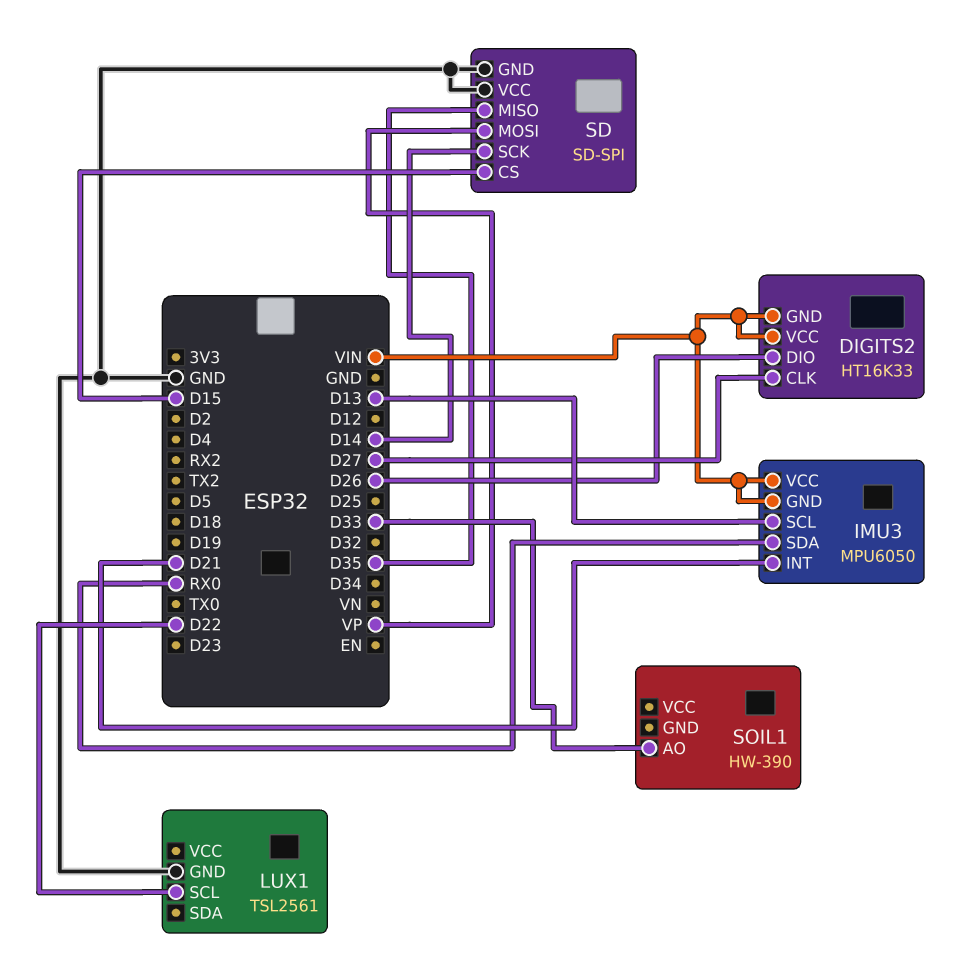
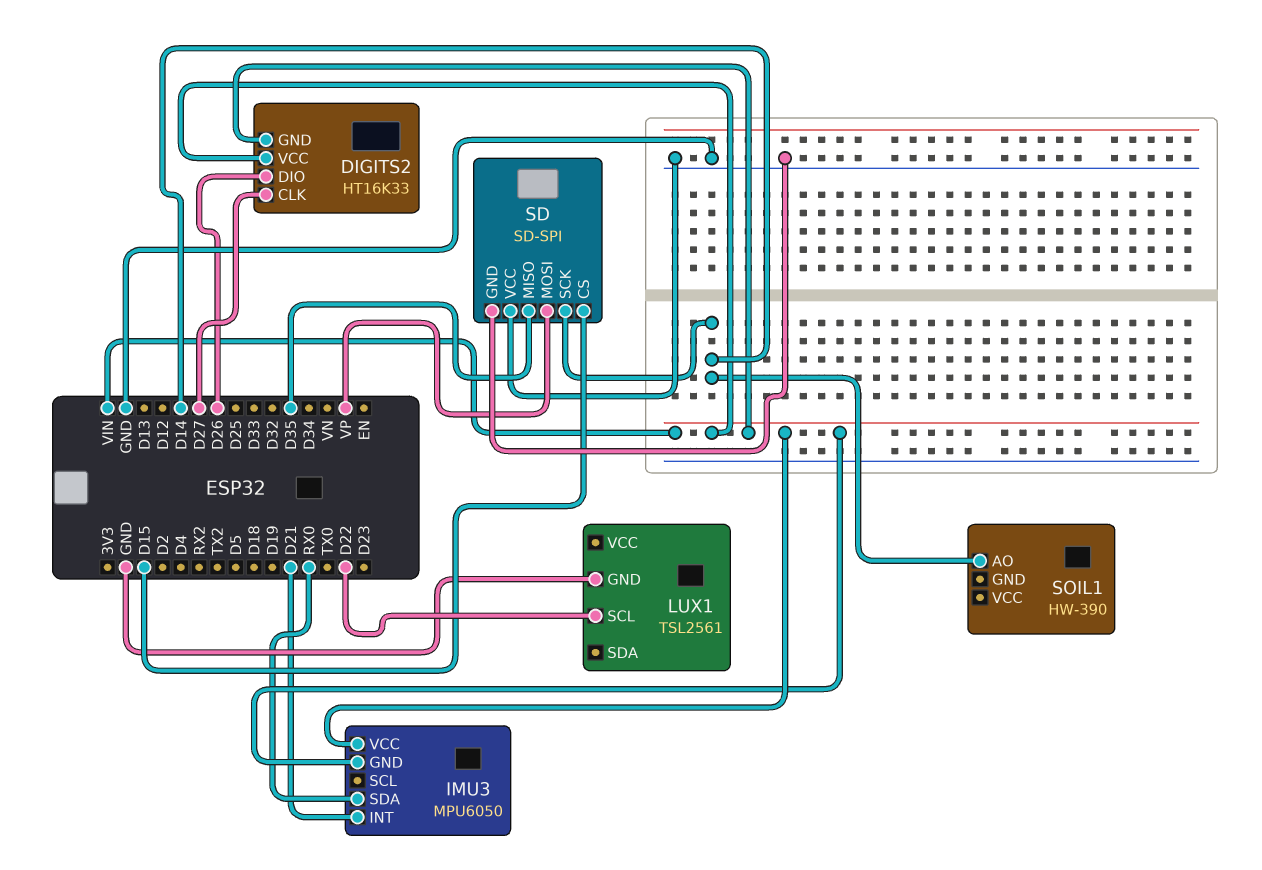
IMU3 pin SCL: D13 -> none
SOIL1 pin AO: D33 -> D14

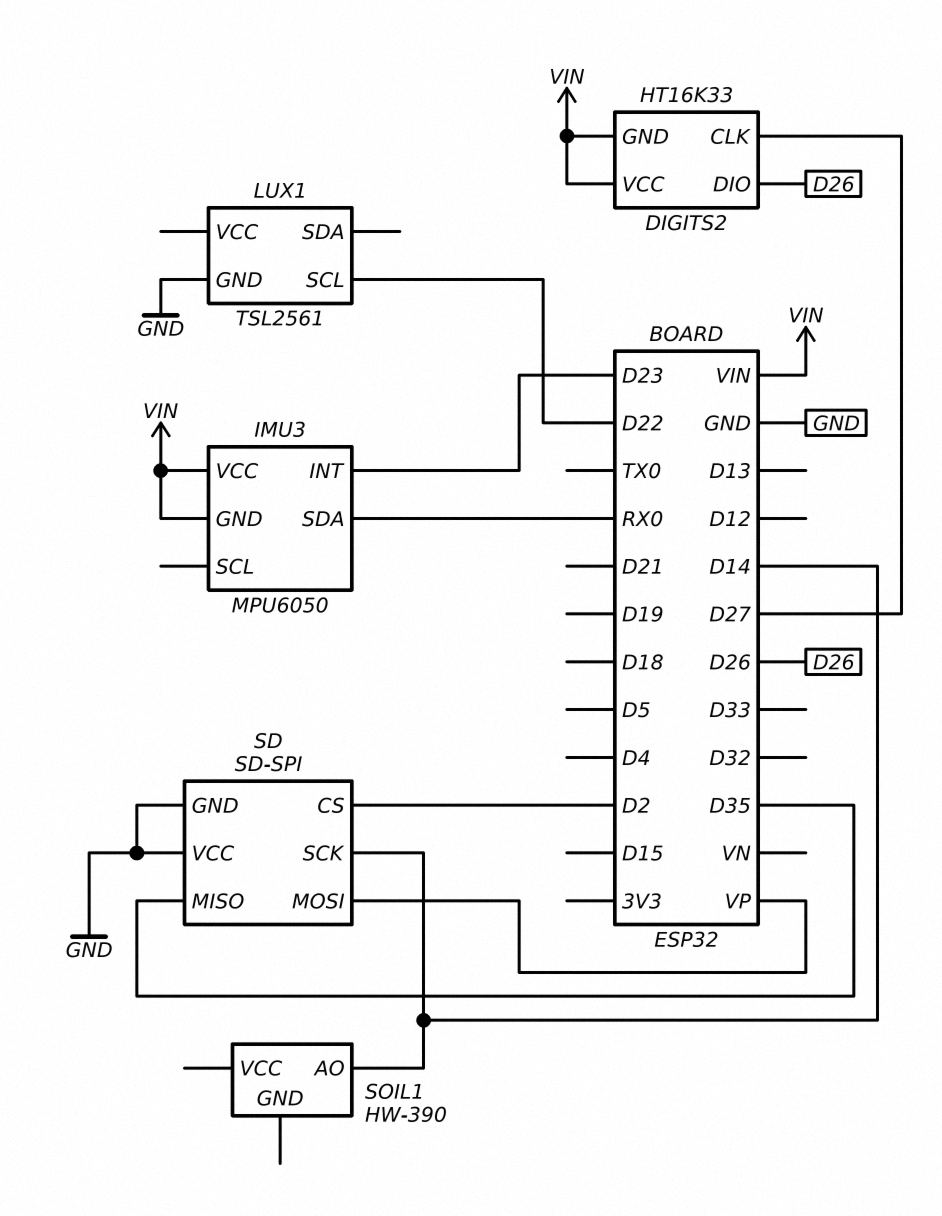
IMU3 pin INT: D21 -> D23
SD pin CS: D15 -> D2

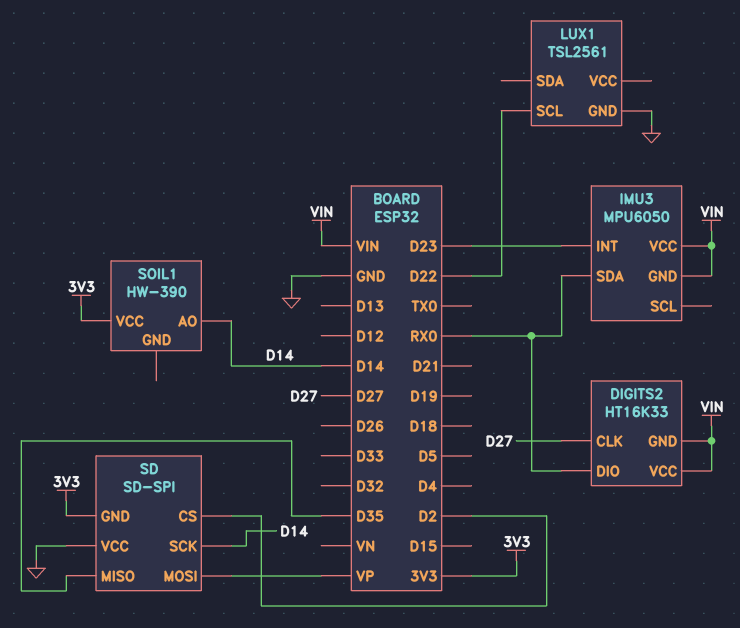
DIGITS2 pin DIO: D26 -> RX0
SD pin GND: GND -> 3V3
SOIL1 pin VCC: none -> 3V3

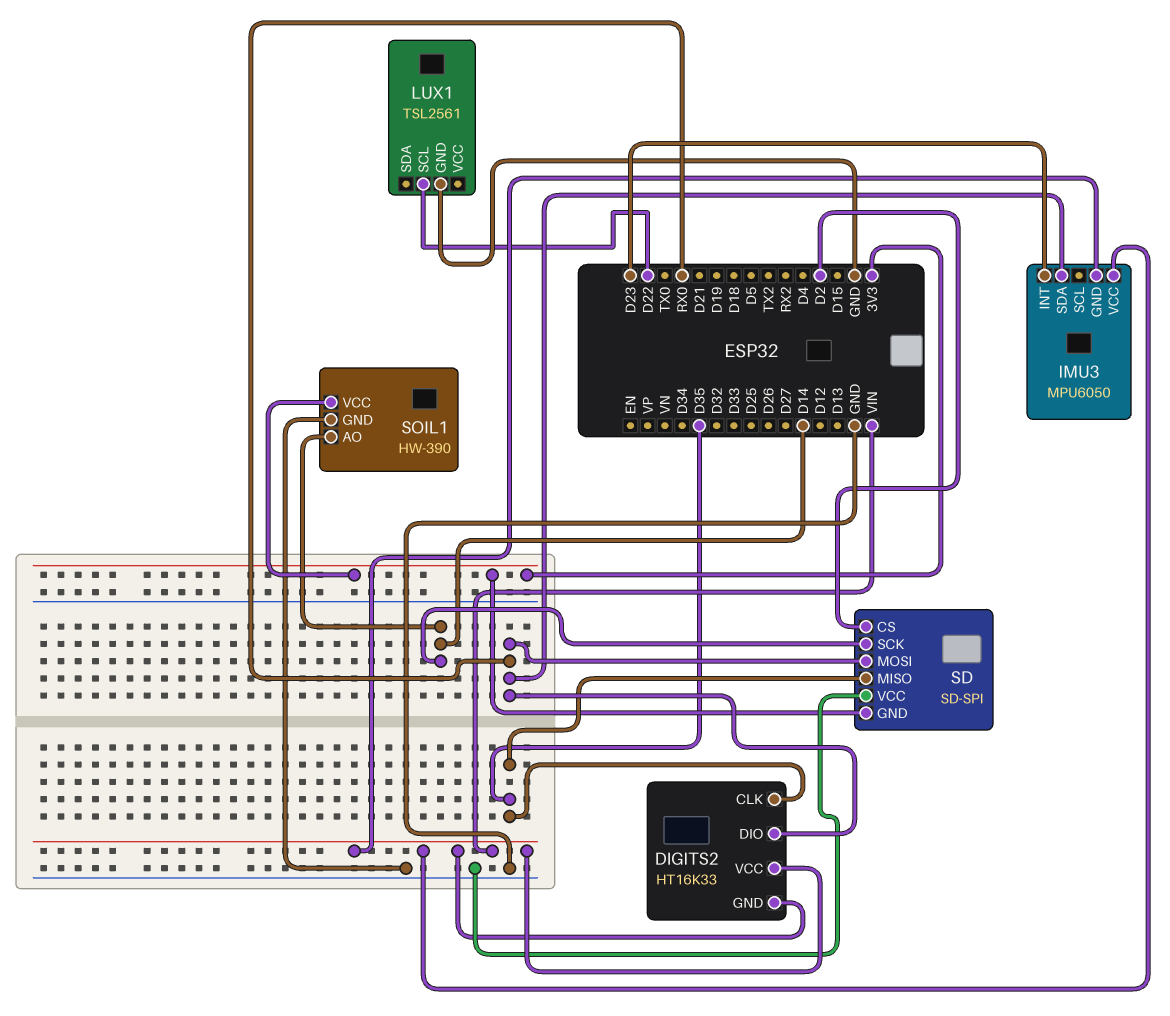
DIGITS2 pin CLK: D27 -> D35
SD pin MOSI: VP -> RX0
SOIL1 pin GND: none -> GND

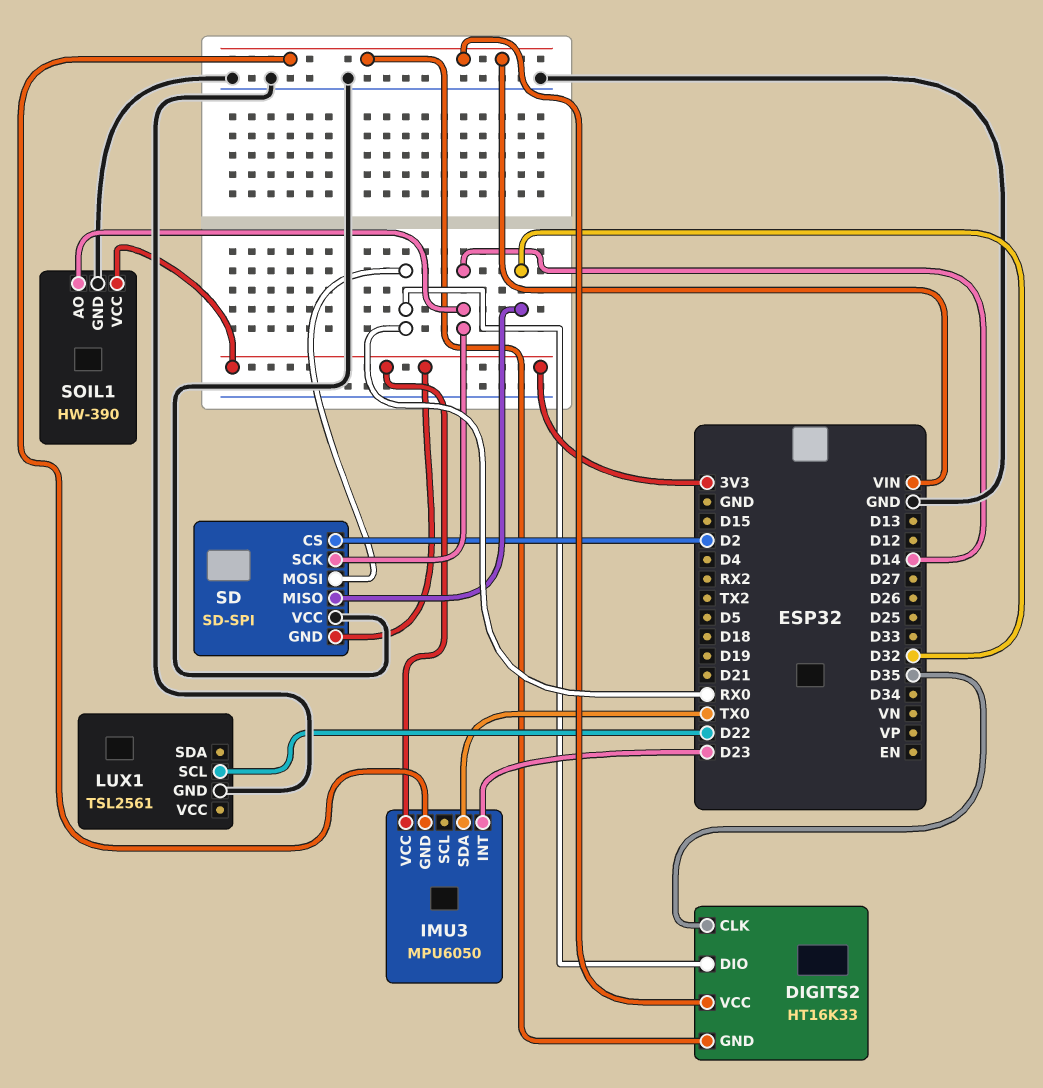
IMU3 pin SDA: RX0 -> TX0
IMU3 pin VCC: VIN -> 3V3
SD pin MISO: D35 -> D32

